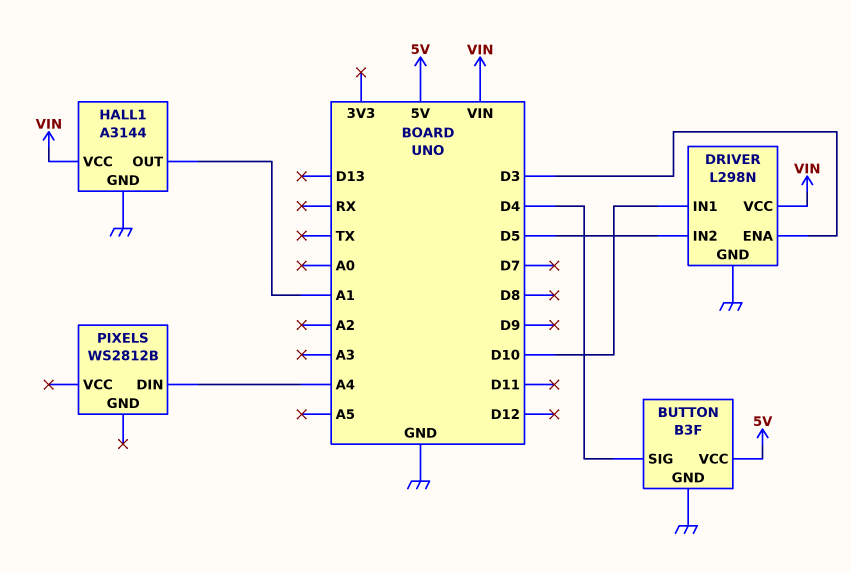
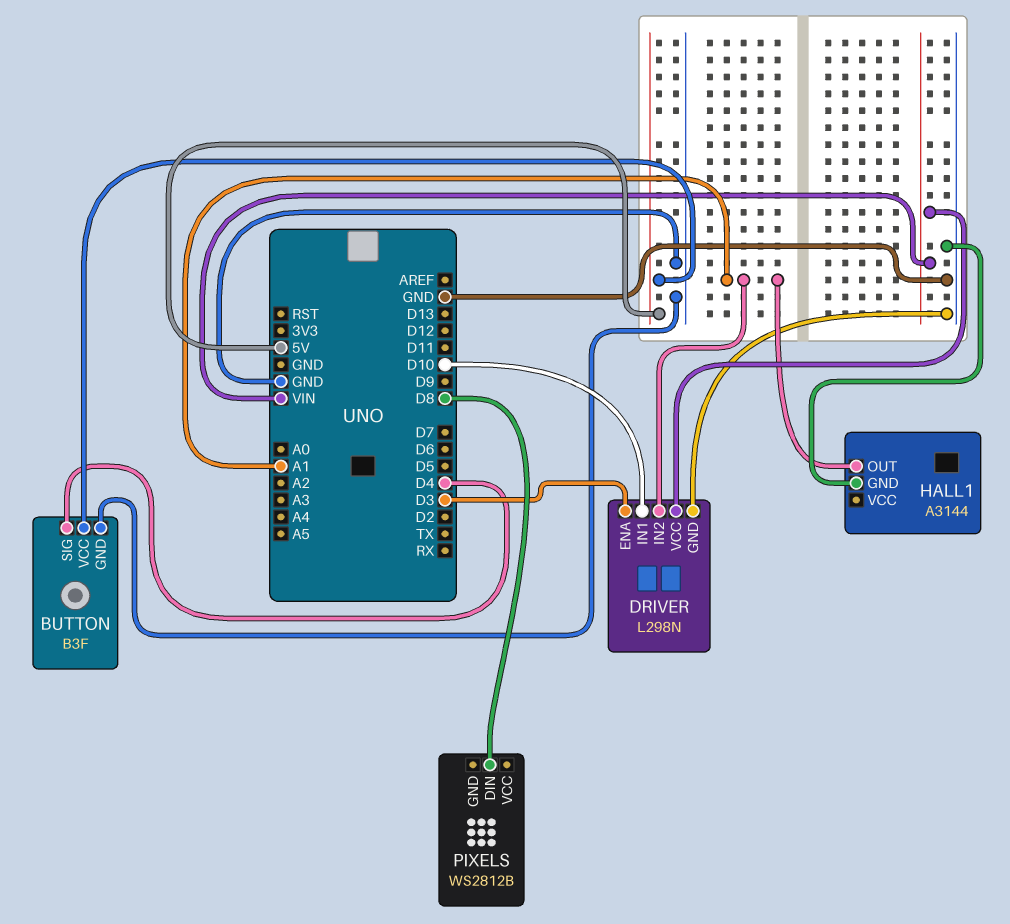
DRIVER pin IN2: D5 -> A1
HALL1 pin VCC: VIN -> none
PIXELS pin DIN: A4 -> D8

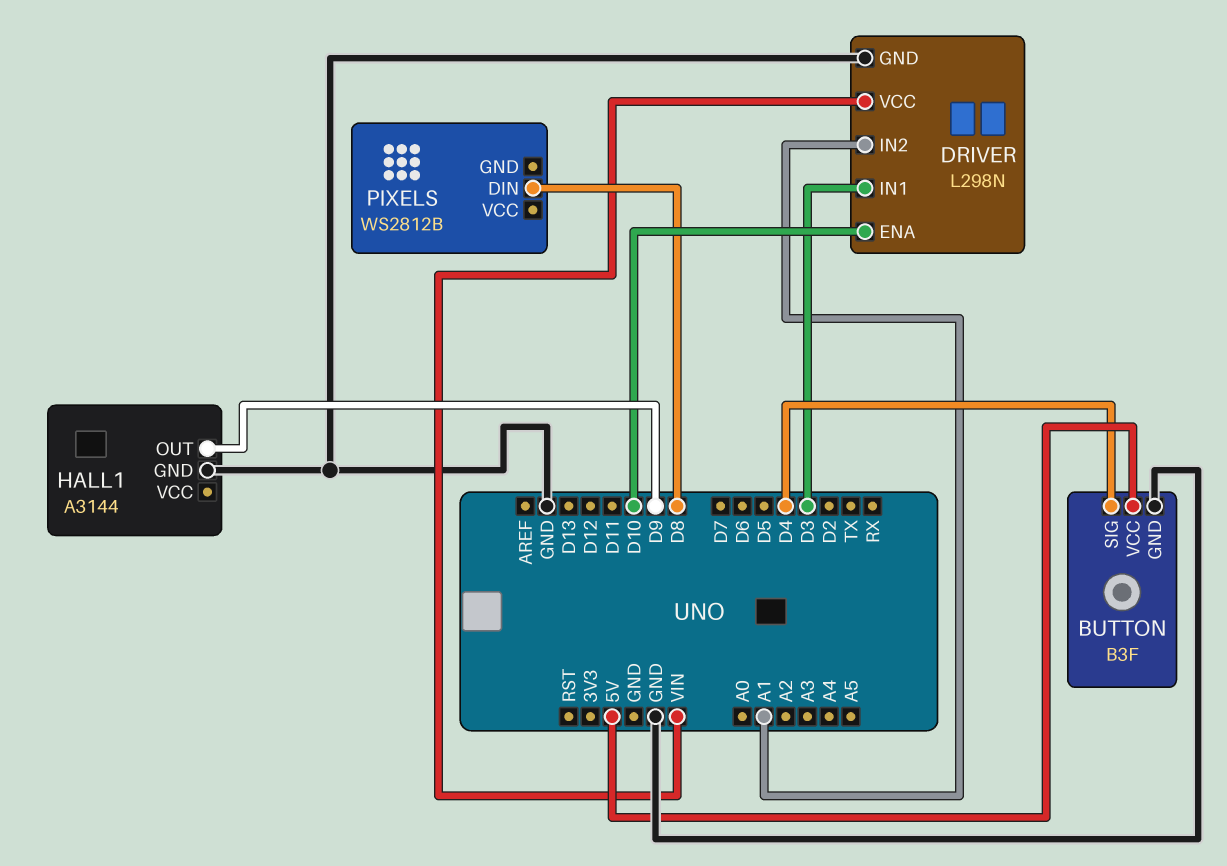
DRIVER pin ENA: D3 -> D10
DRIVER pin IN1: D10 -> D3
HALL1 pin OUT: A1 -> D9

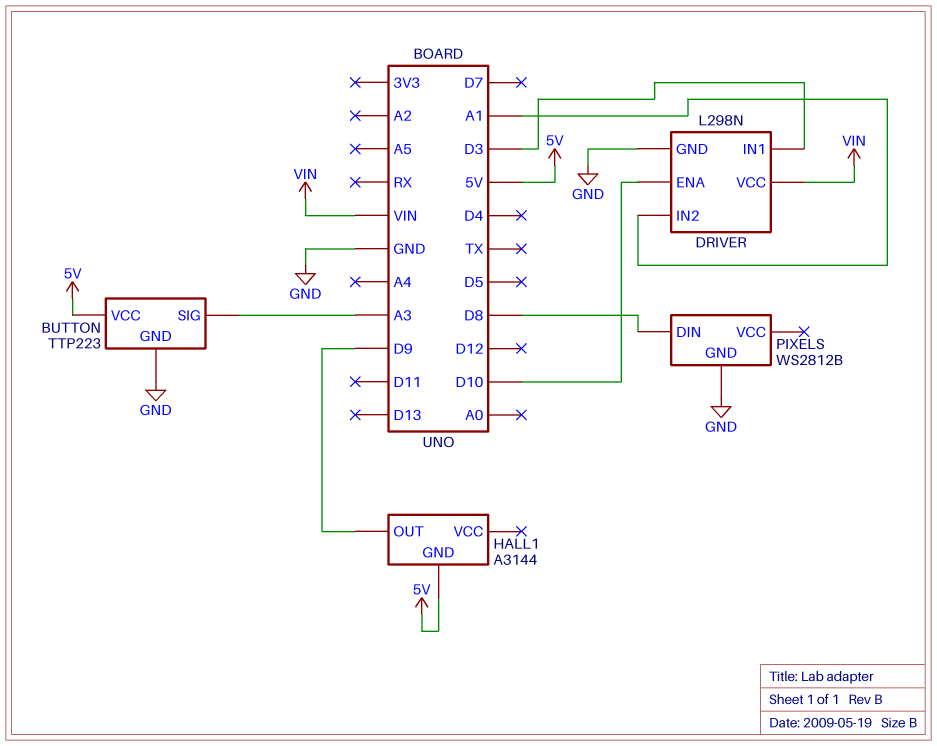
BUTTON: B3F -> TTP223
BUTTON pin SIG: D4 -> A3
HALL1 pin GND: GND -> 5V
PIXELS pin GND: none -> GND

